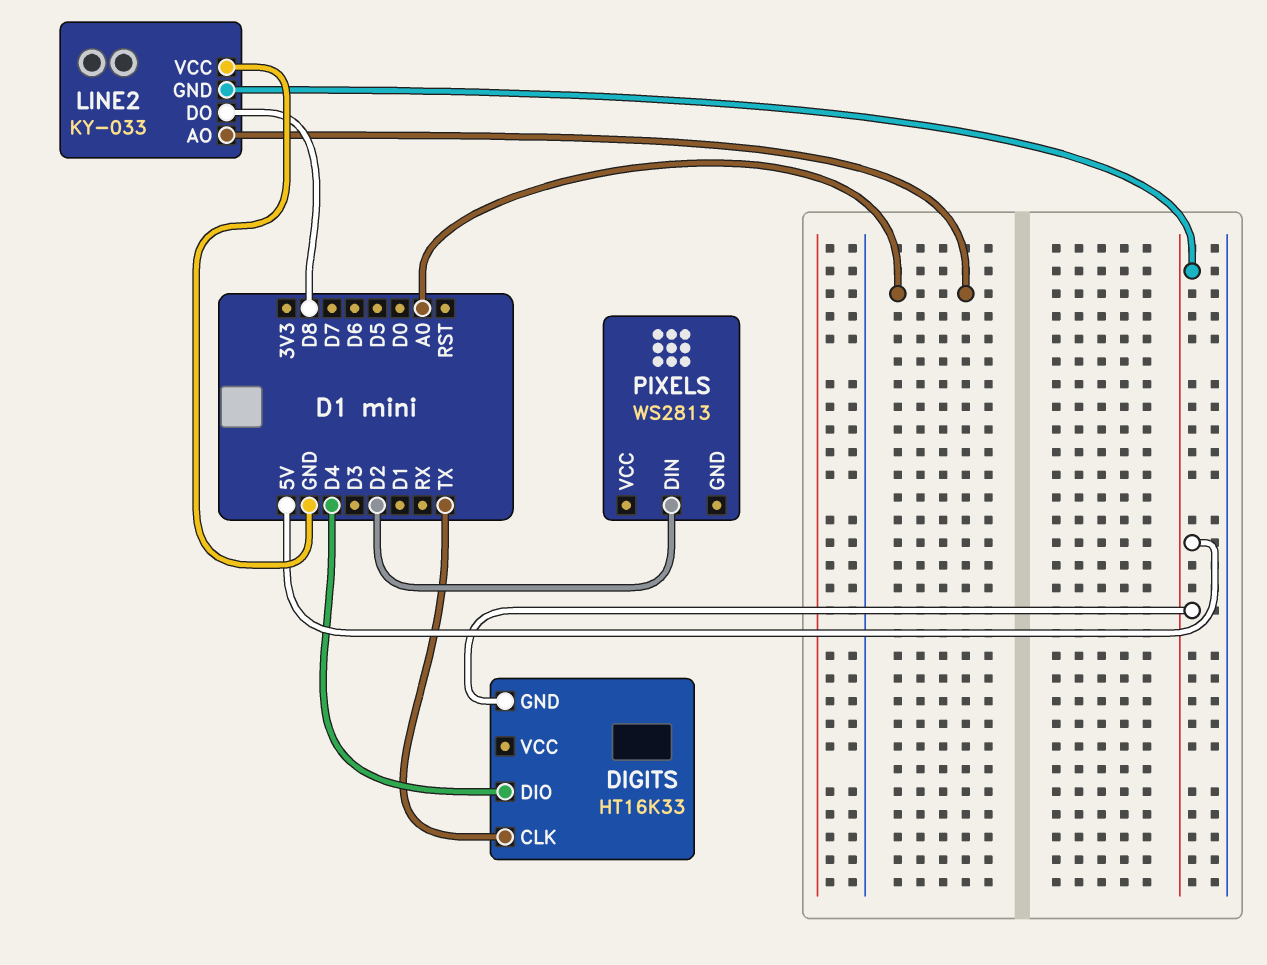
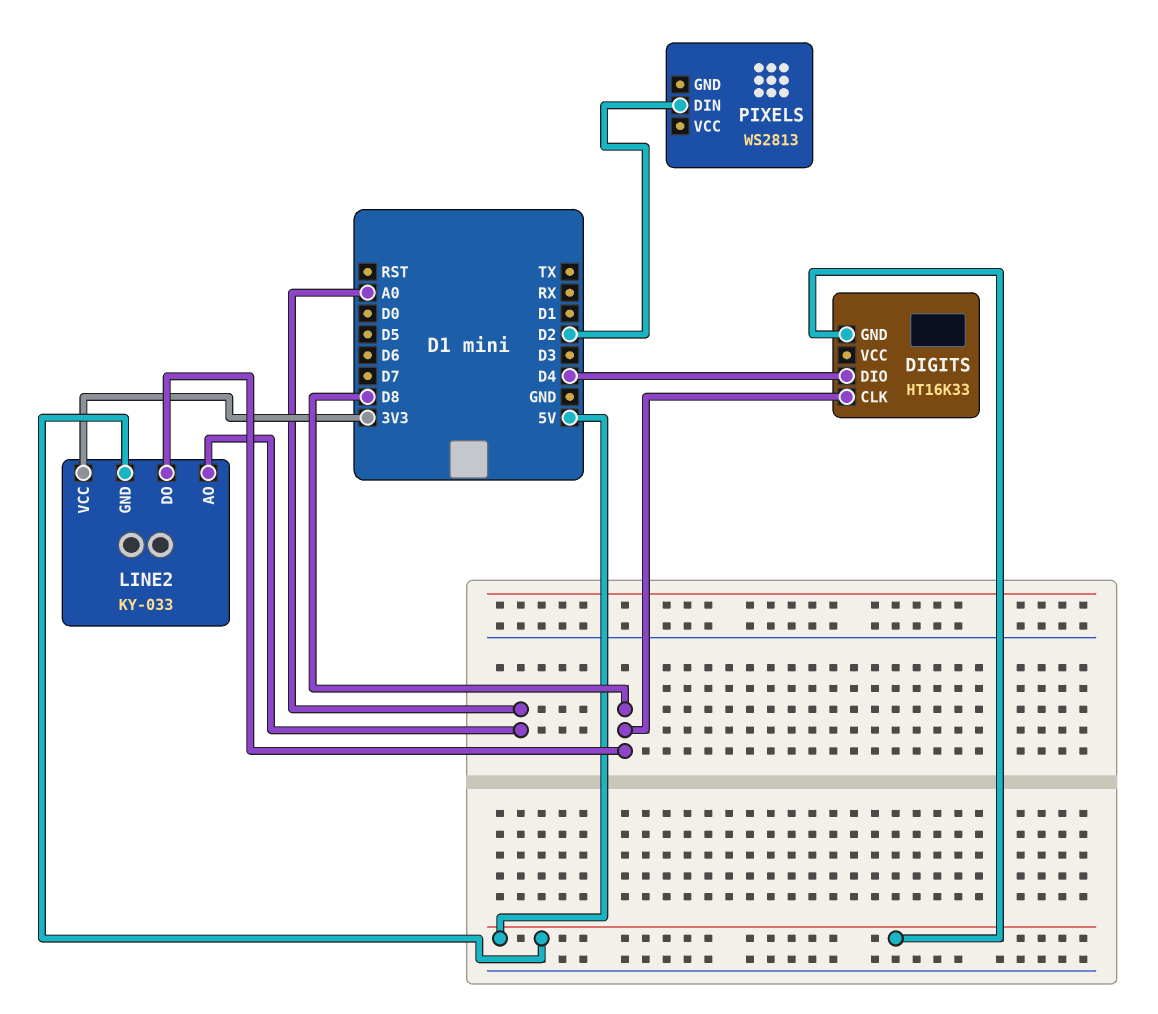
DIGITS pin CLK: TX -> D8
LINE2 pin VCC: GND -> 3V3

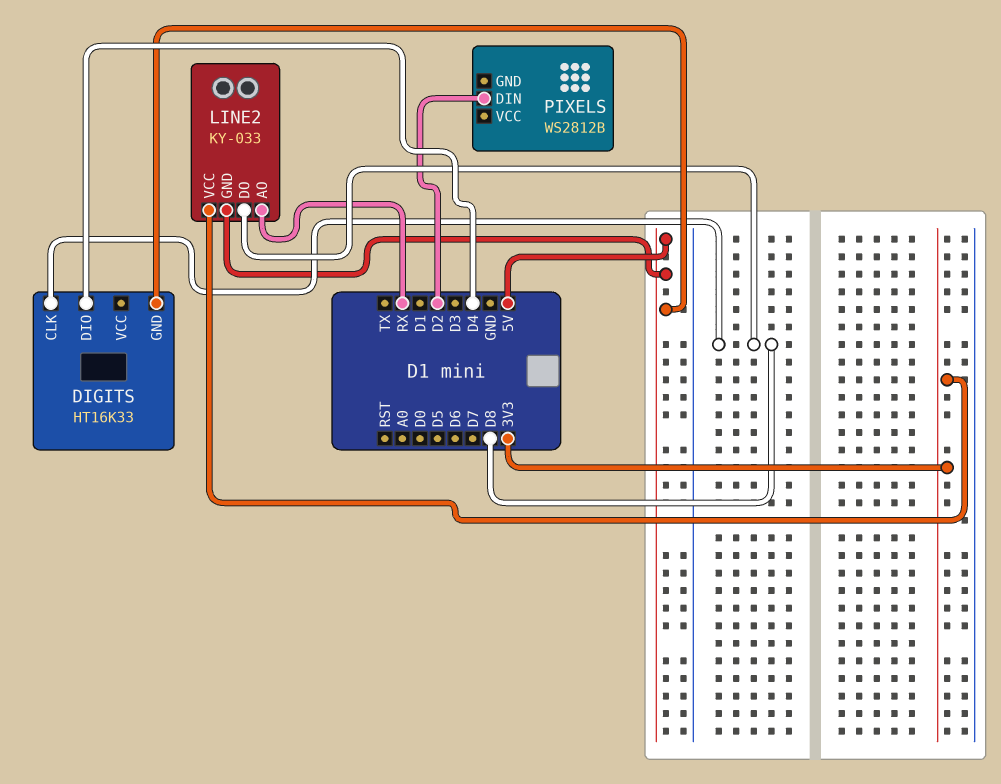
LINE2 pin AO: A0 -> RX
PIXELS: WS2813 -> WS2812B

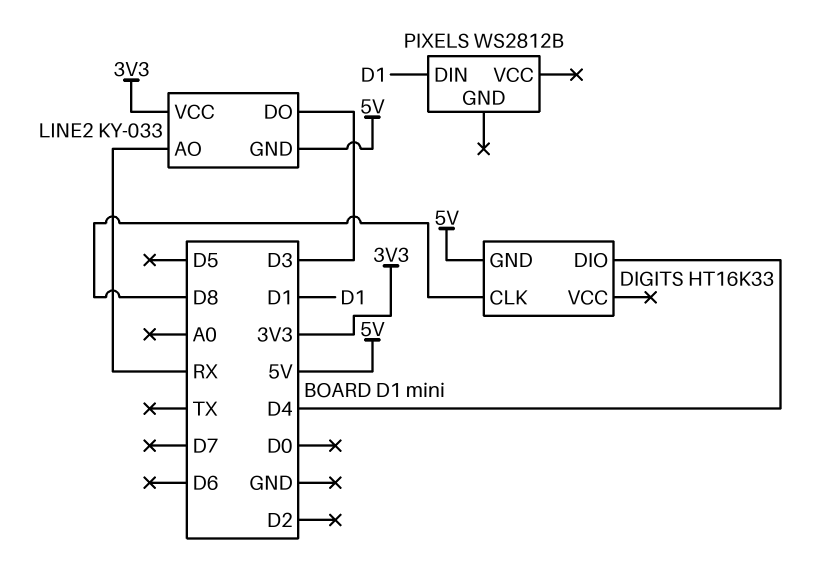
LINE2 pin DO: D8 -> D3
PIXELS pin DIN: D2 -> D1

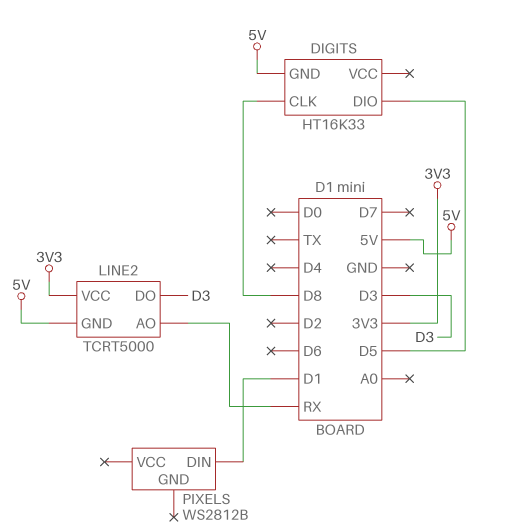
DIGITS pin DIO: D4 -> D5
LINE2: KY-033 -> TCRT5000

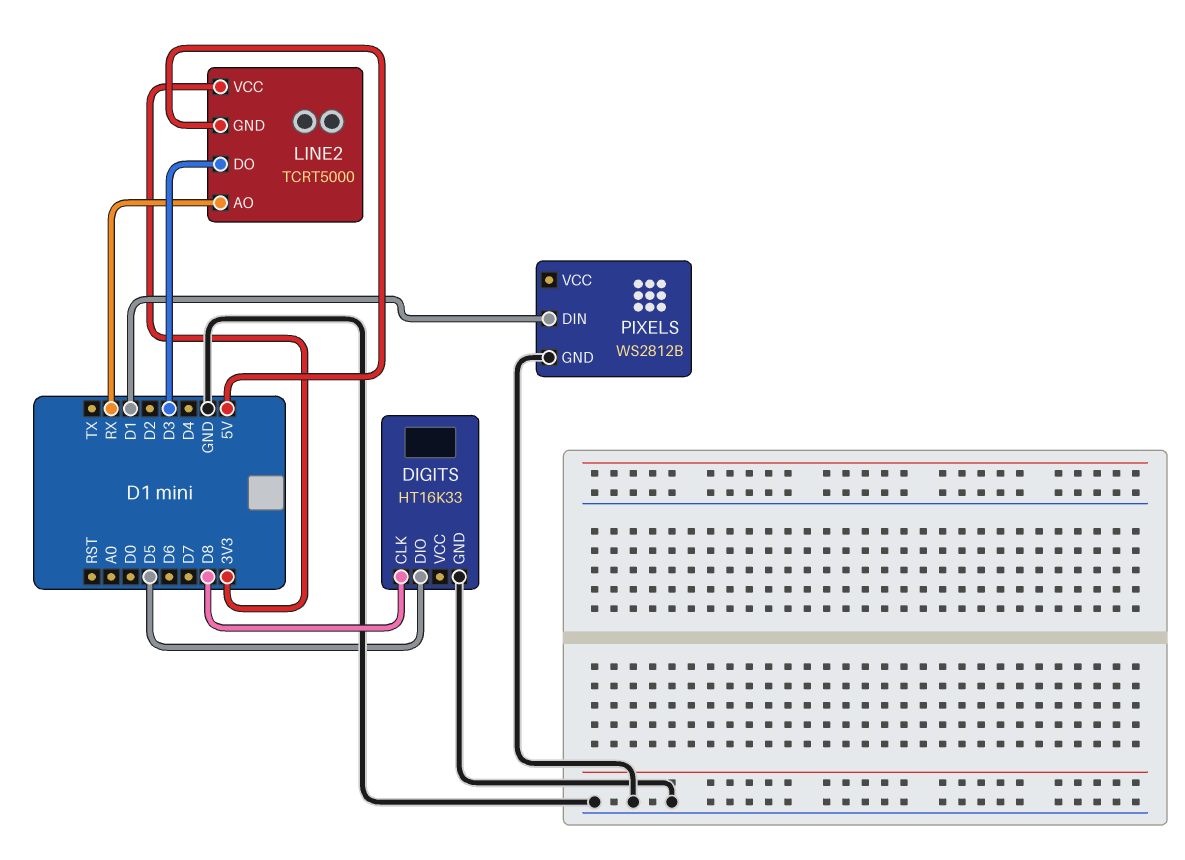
DIGITS pin GND: 5V -> GND
PIXELS pin GND: none -> GND

